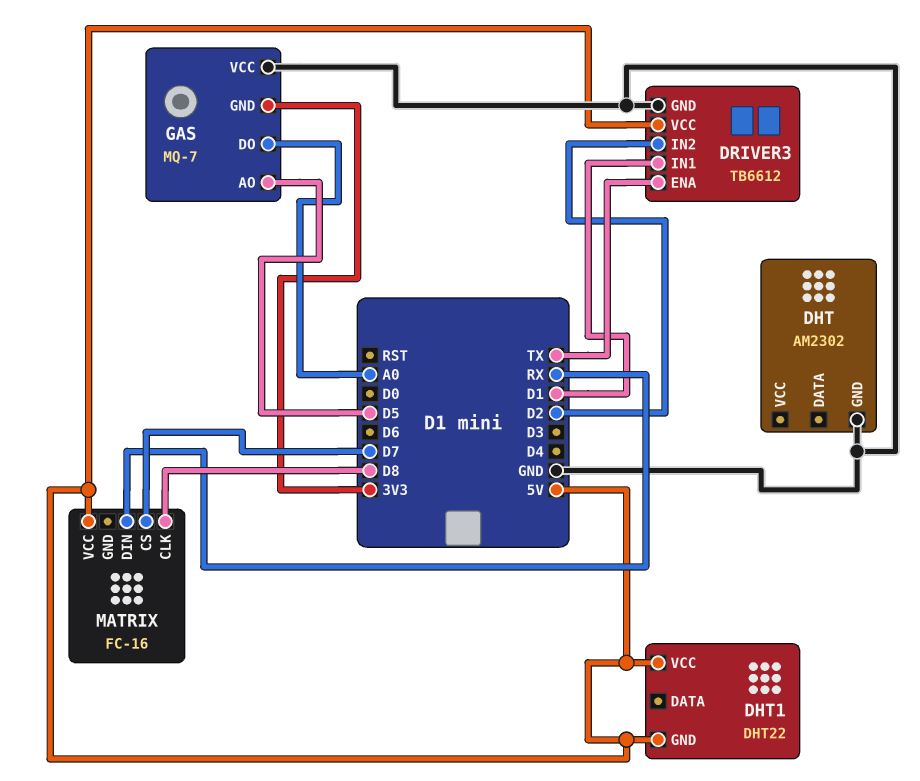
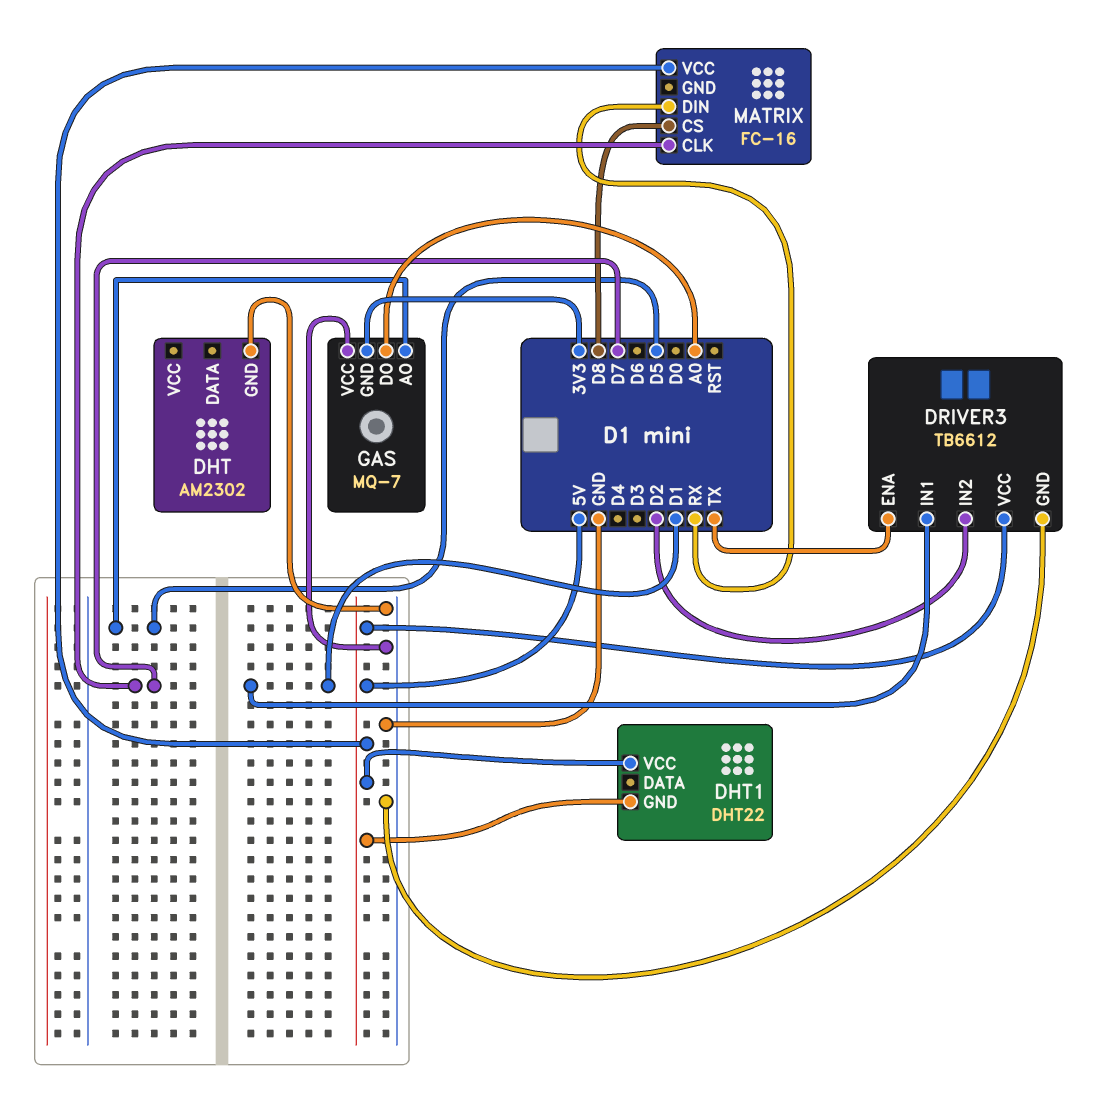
MATRIX pin CLK: D8 -> D7
MATRIX pin CS: D7 -> D8

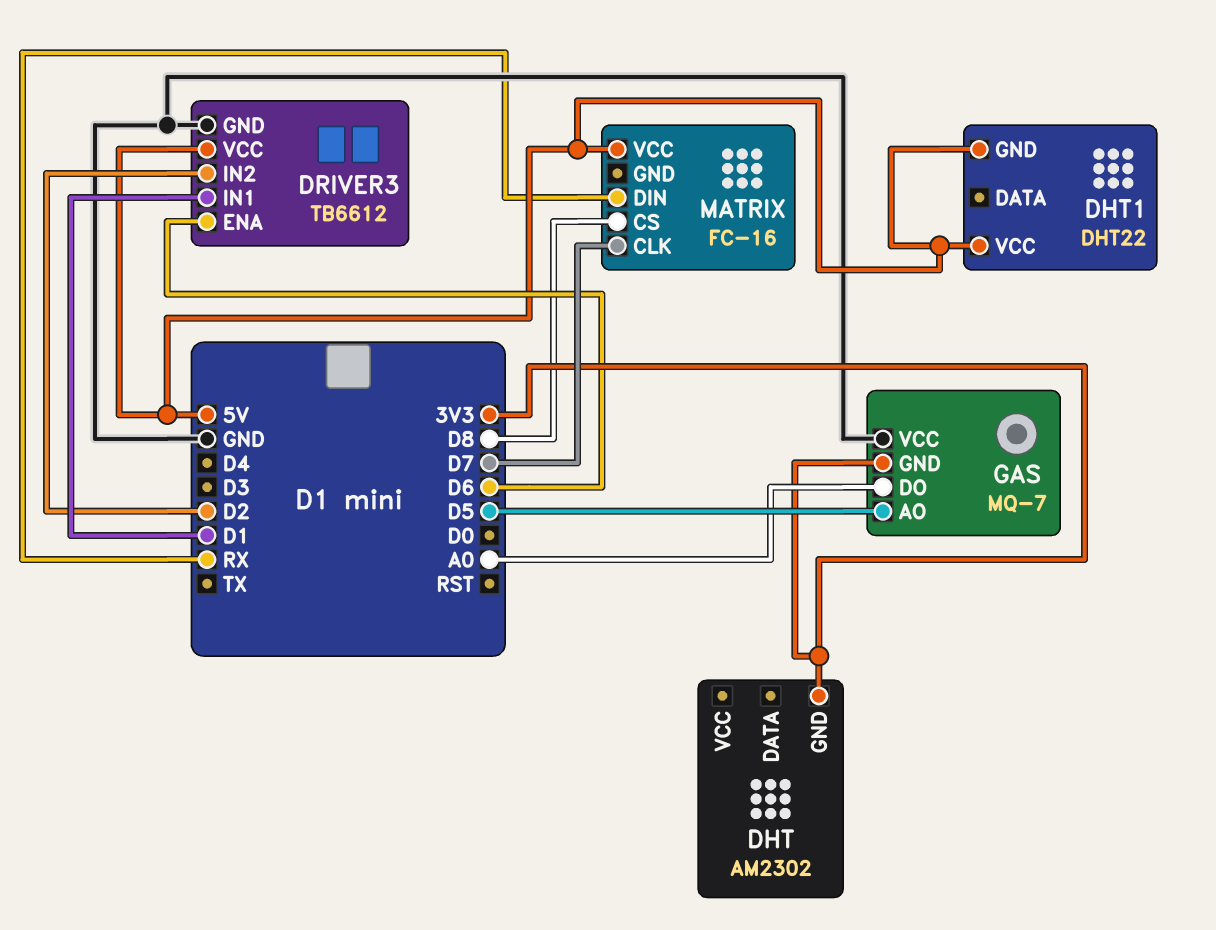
DHT pin GND: GND -> 3V3
DRIVER3 pin ENA: TX -> D6

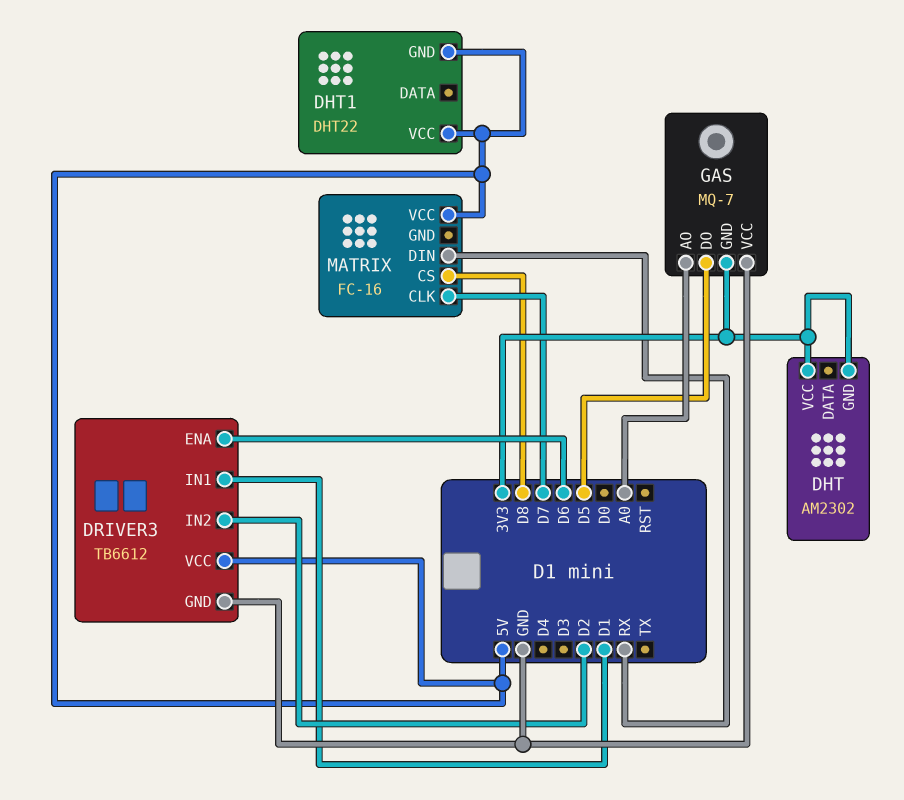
DHT pin VCC: none -> 3V3
GAS pin AO: D5 -> A0
GAS pin DO: A0 -> D5

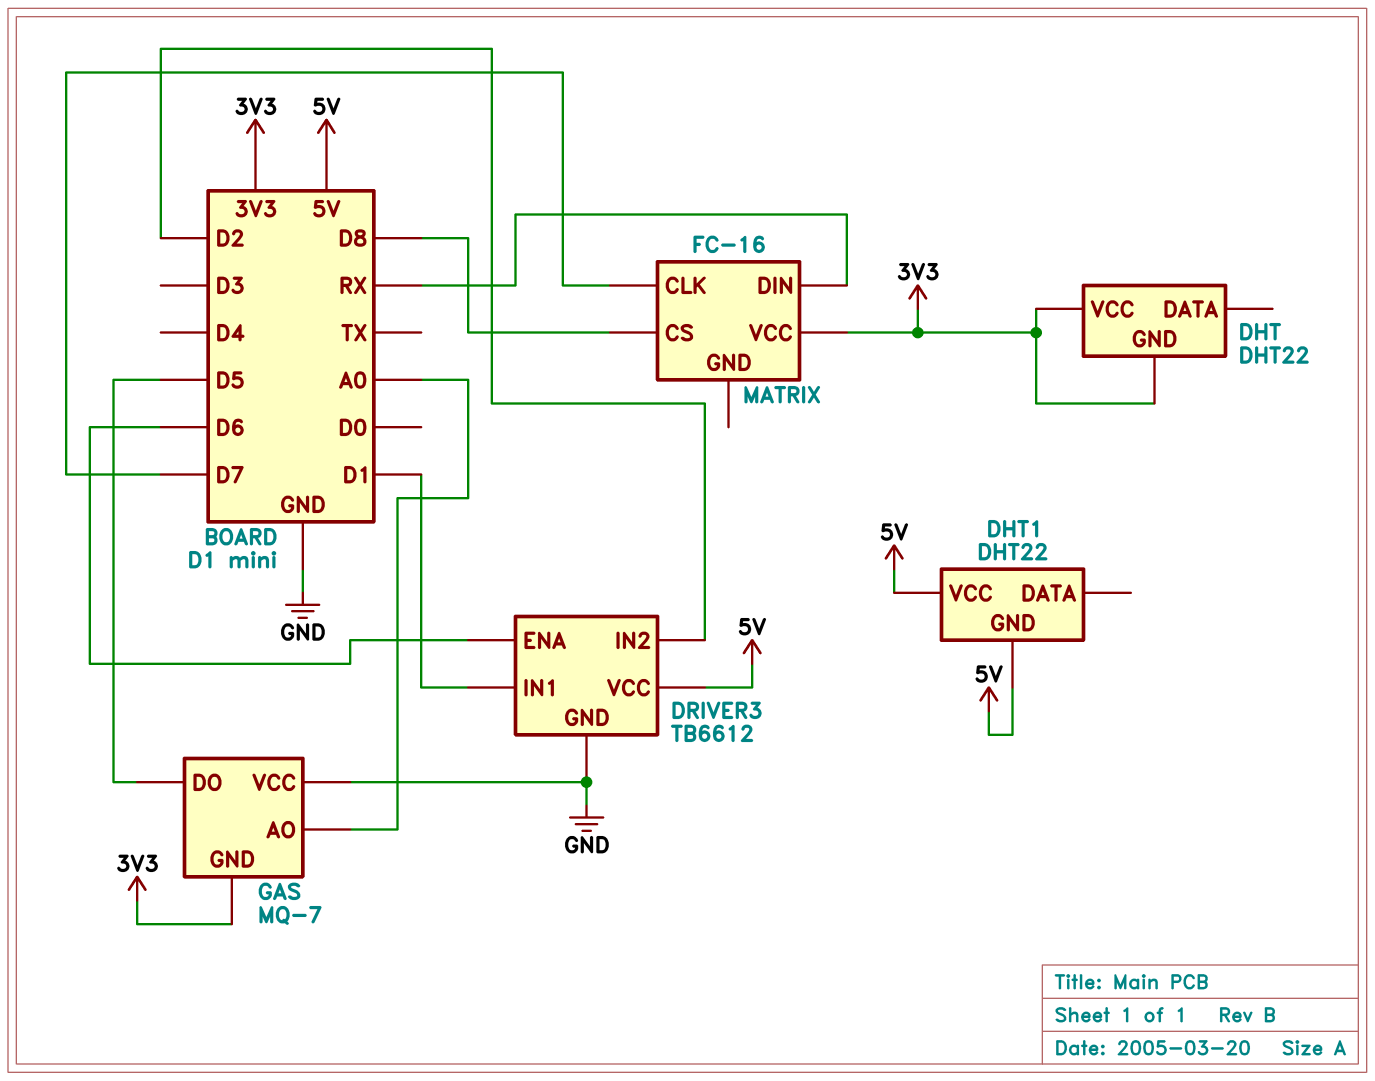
DHT: AM2302 -> DHT22
MATRIX pin VCC: 5V -> 3V3

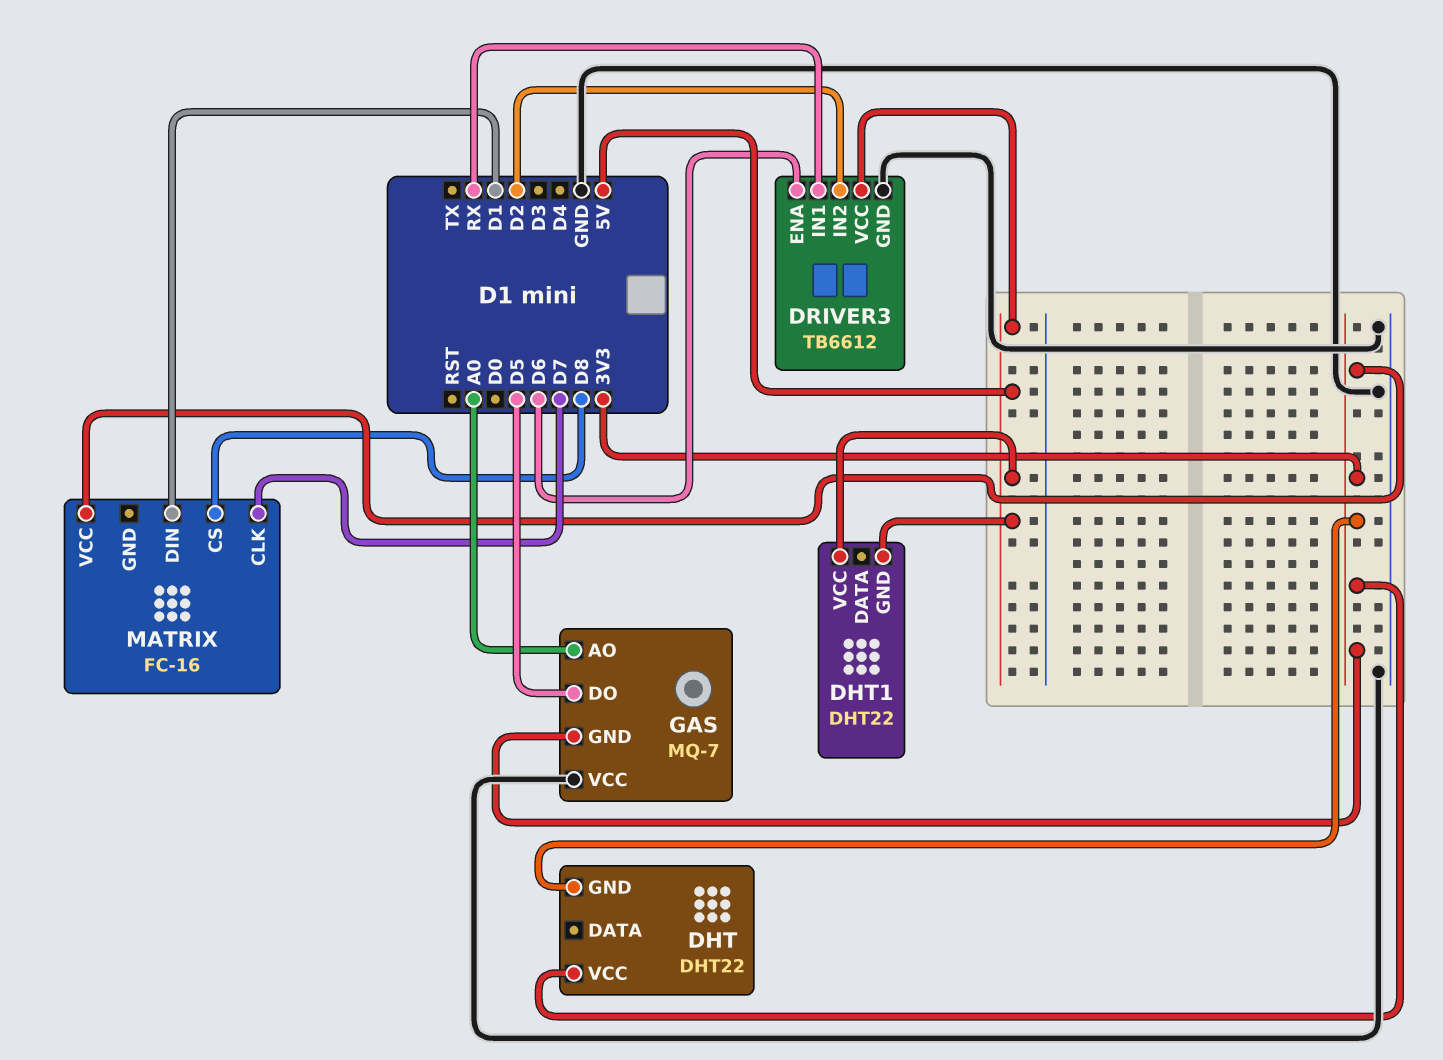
DRIVER3 pin IN1: D1 -> RX
MATRIX pin DIN: RX -> D1

